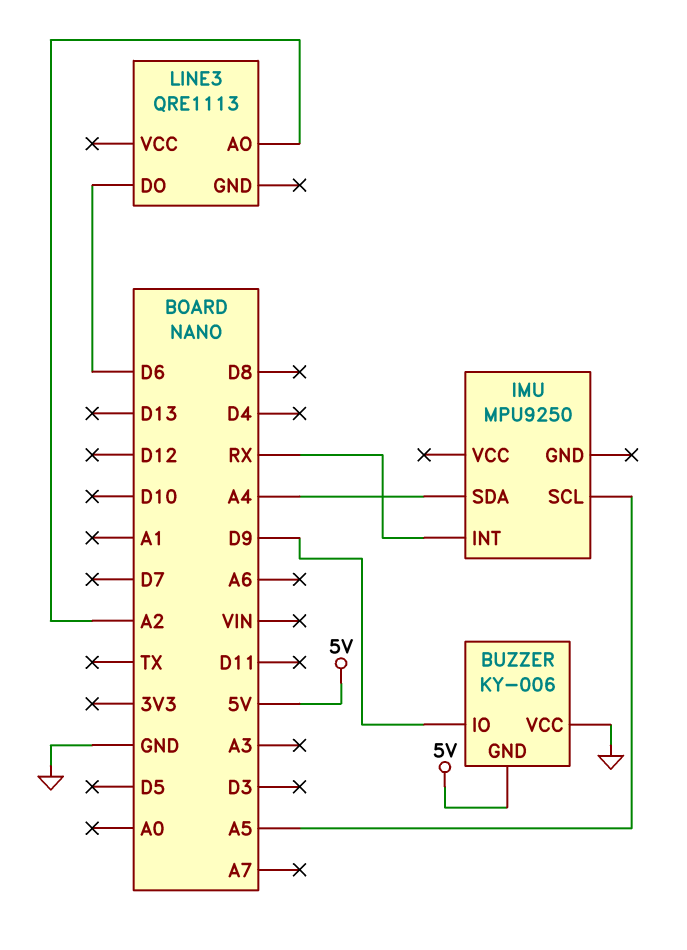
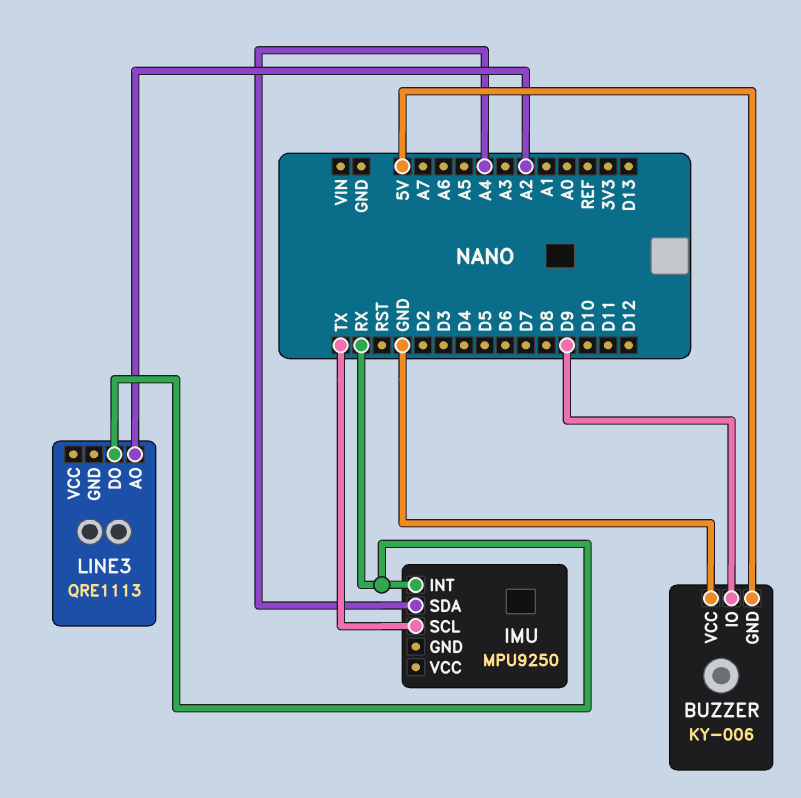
IMU pin SCL: A5 -> TX
LINE3 pin DO: D6 -> RX

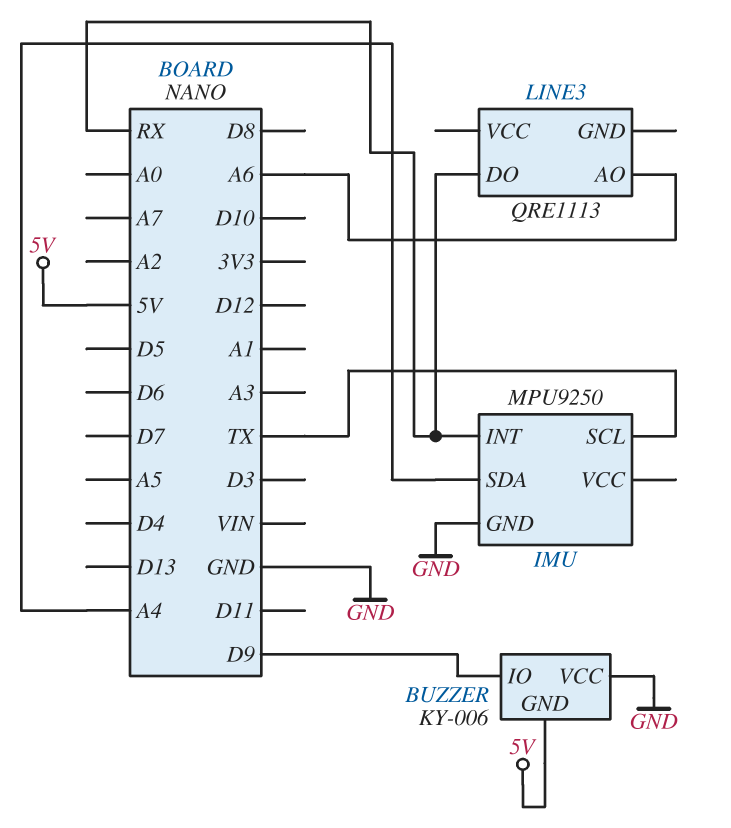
IMU pin GND: none -> GND
LINE3 pin AO: A2 -> A6

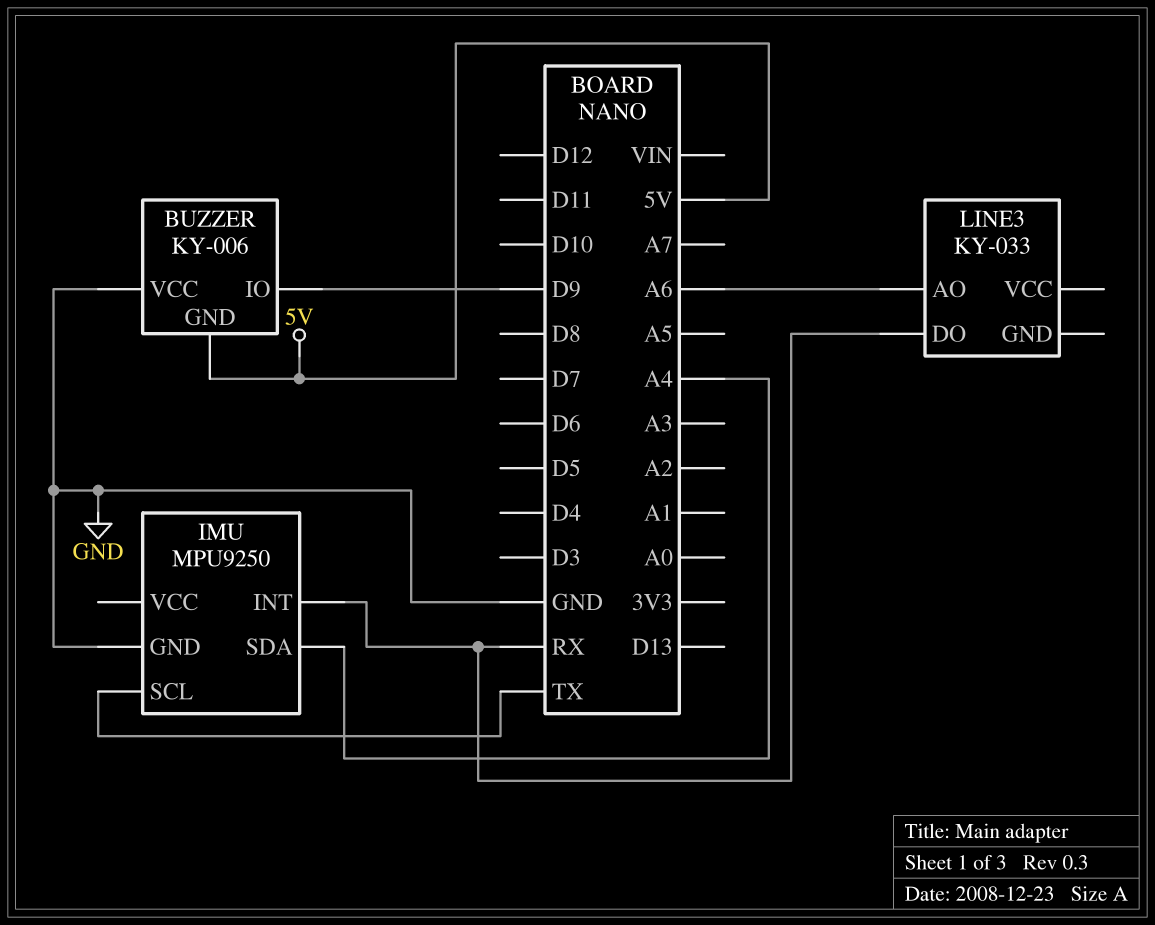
LINE3: QRE1113 -> KY-033

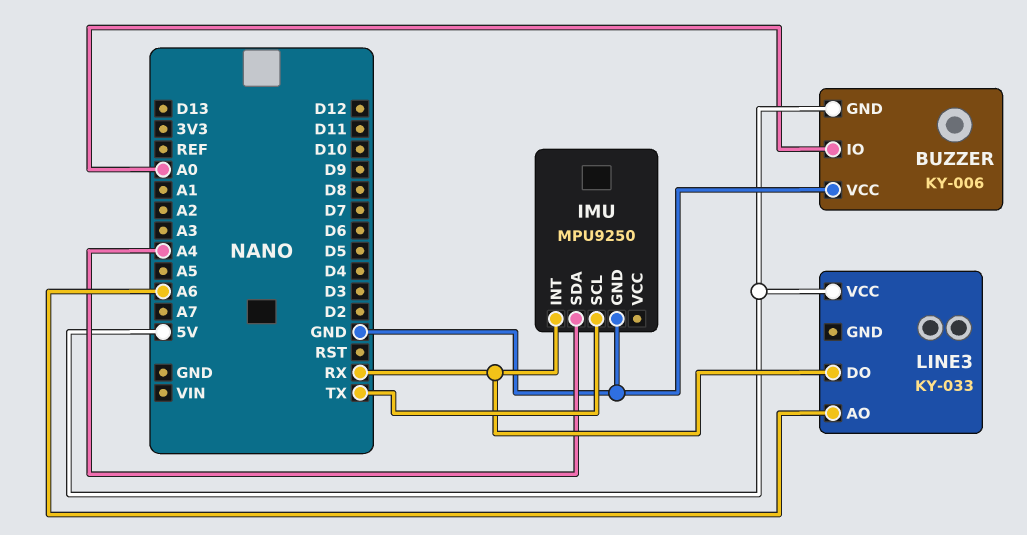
BUZZER pin IO: D9 -> A0
LINE3 pin VCC: none -> 5V

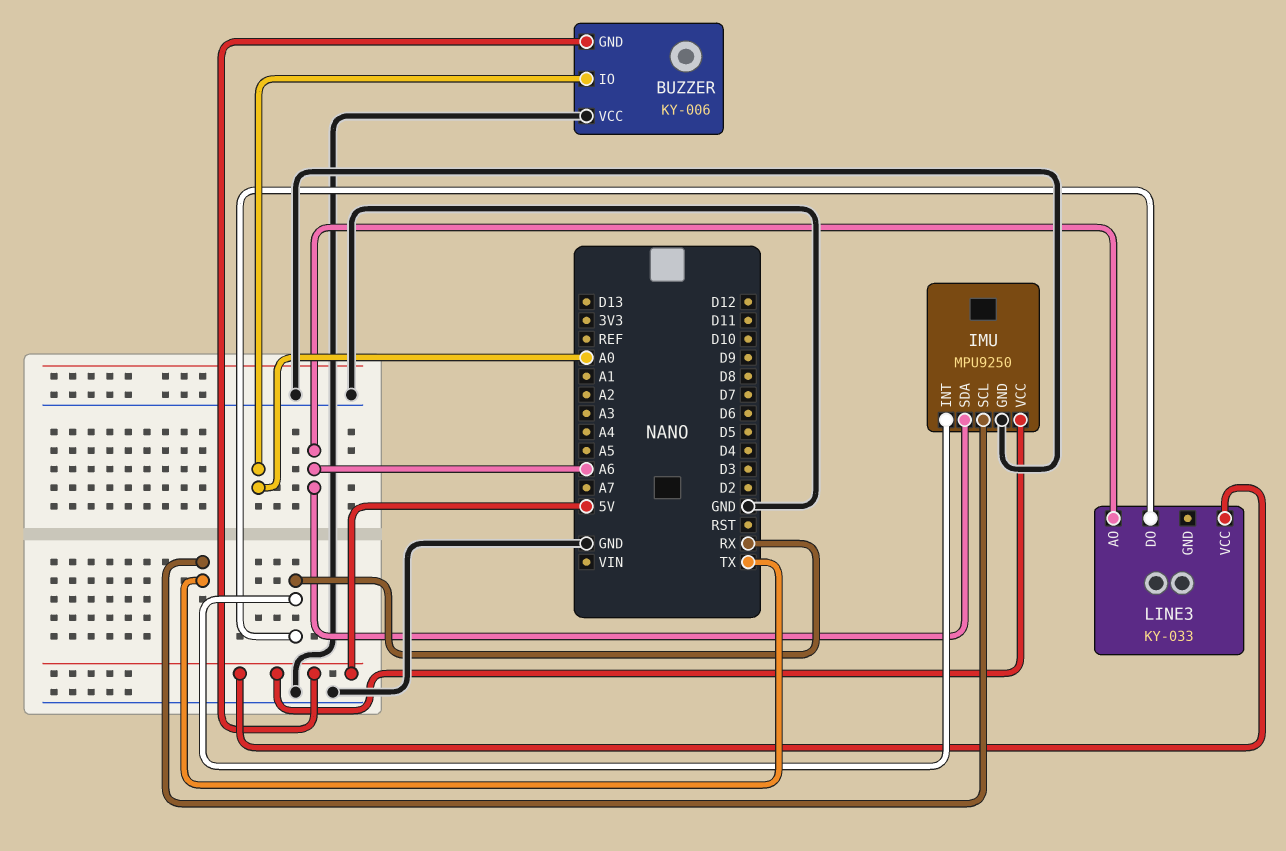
IMU pin SDA: A4 -> A6
IMU pin VCC: none -> 5V

